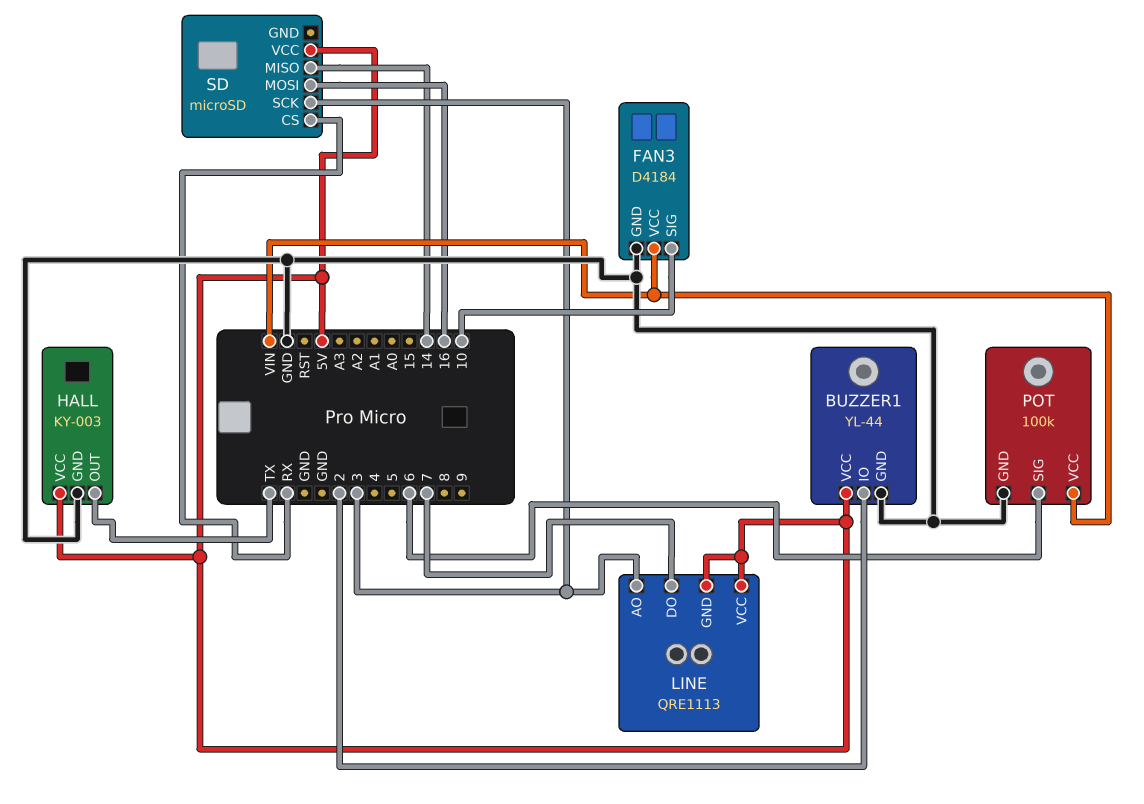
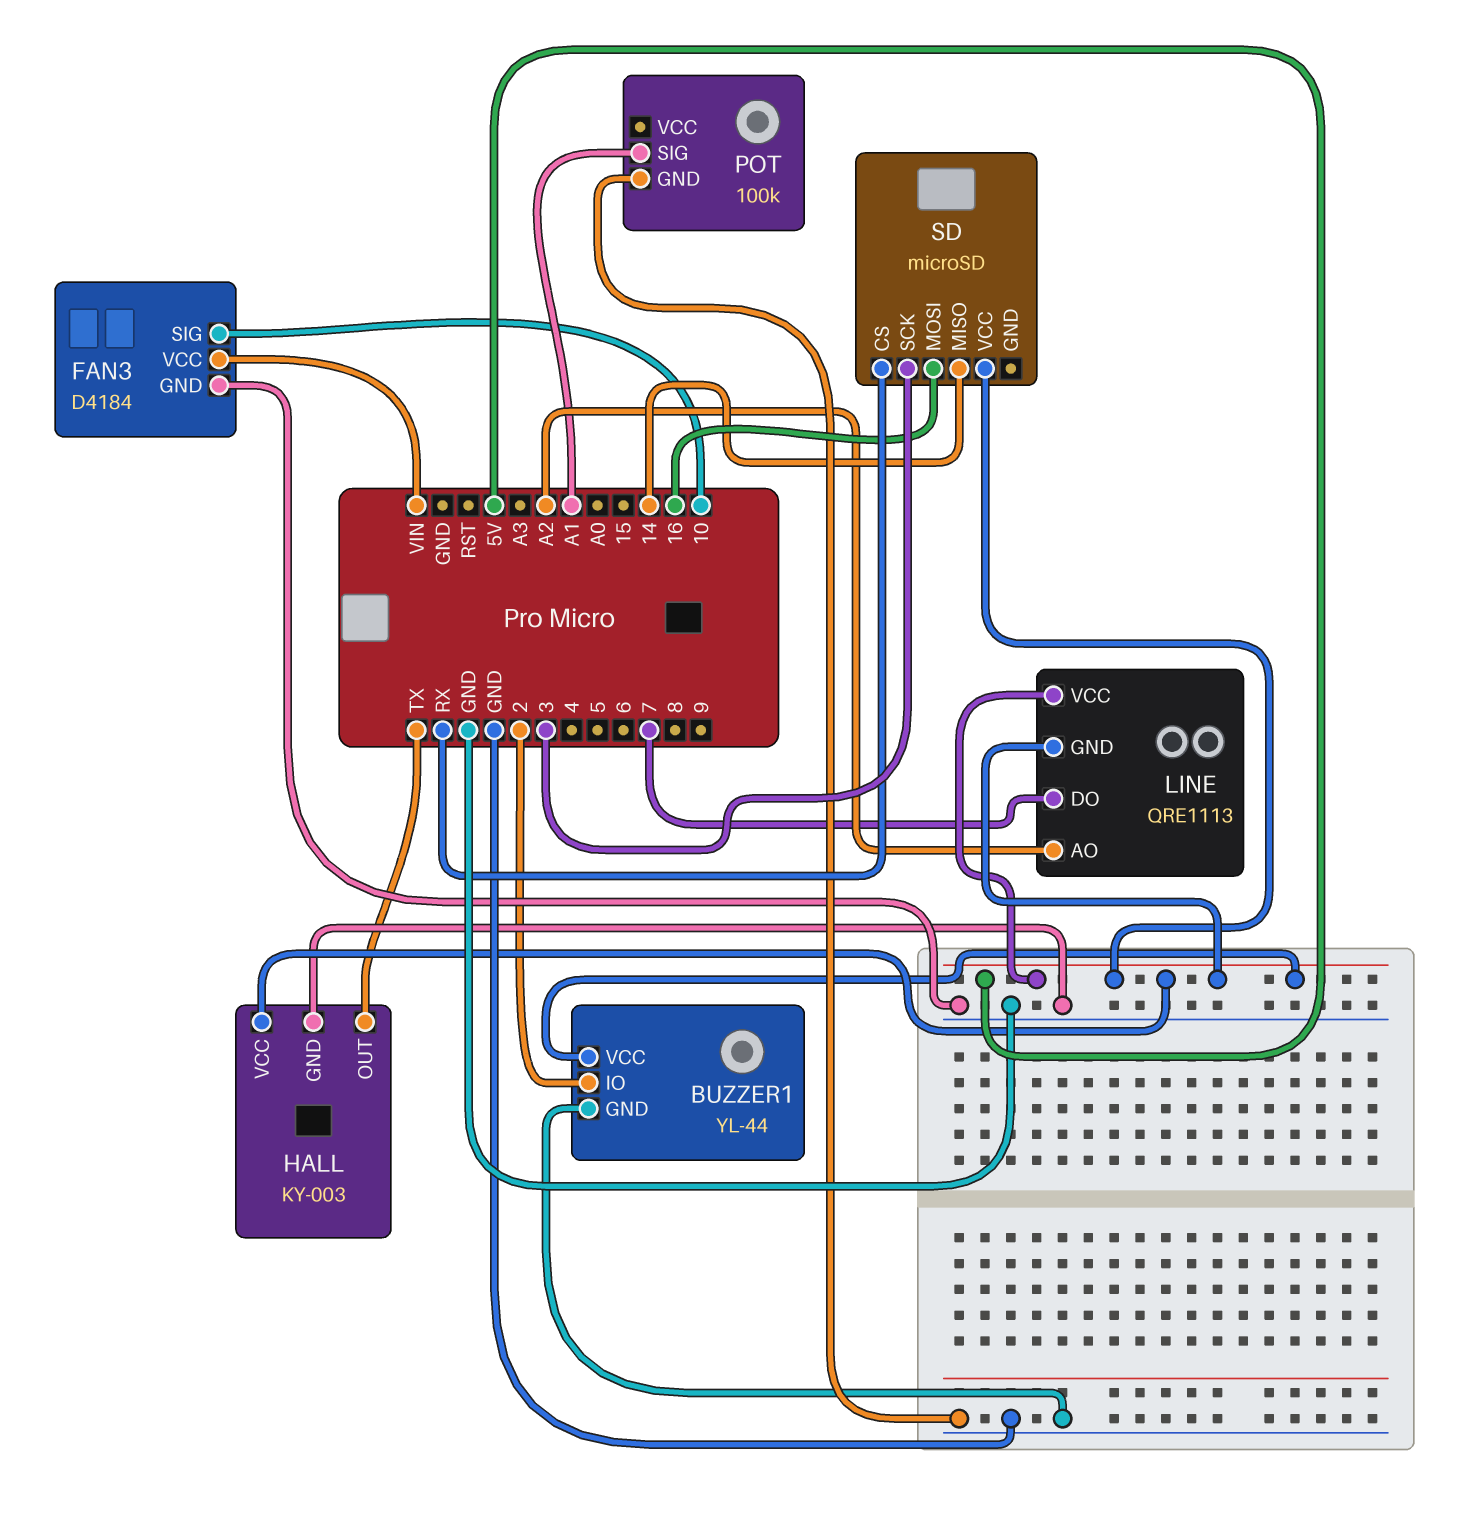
LINE pin AO: 3 -> A2
POT pin SIG: 6 -> A1
POT pin VCC: VIN -> none

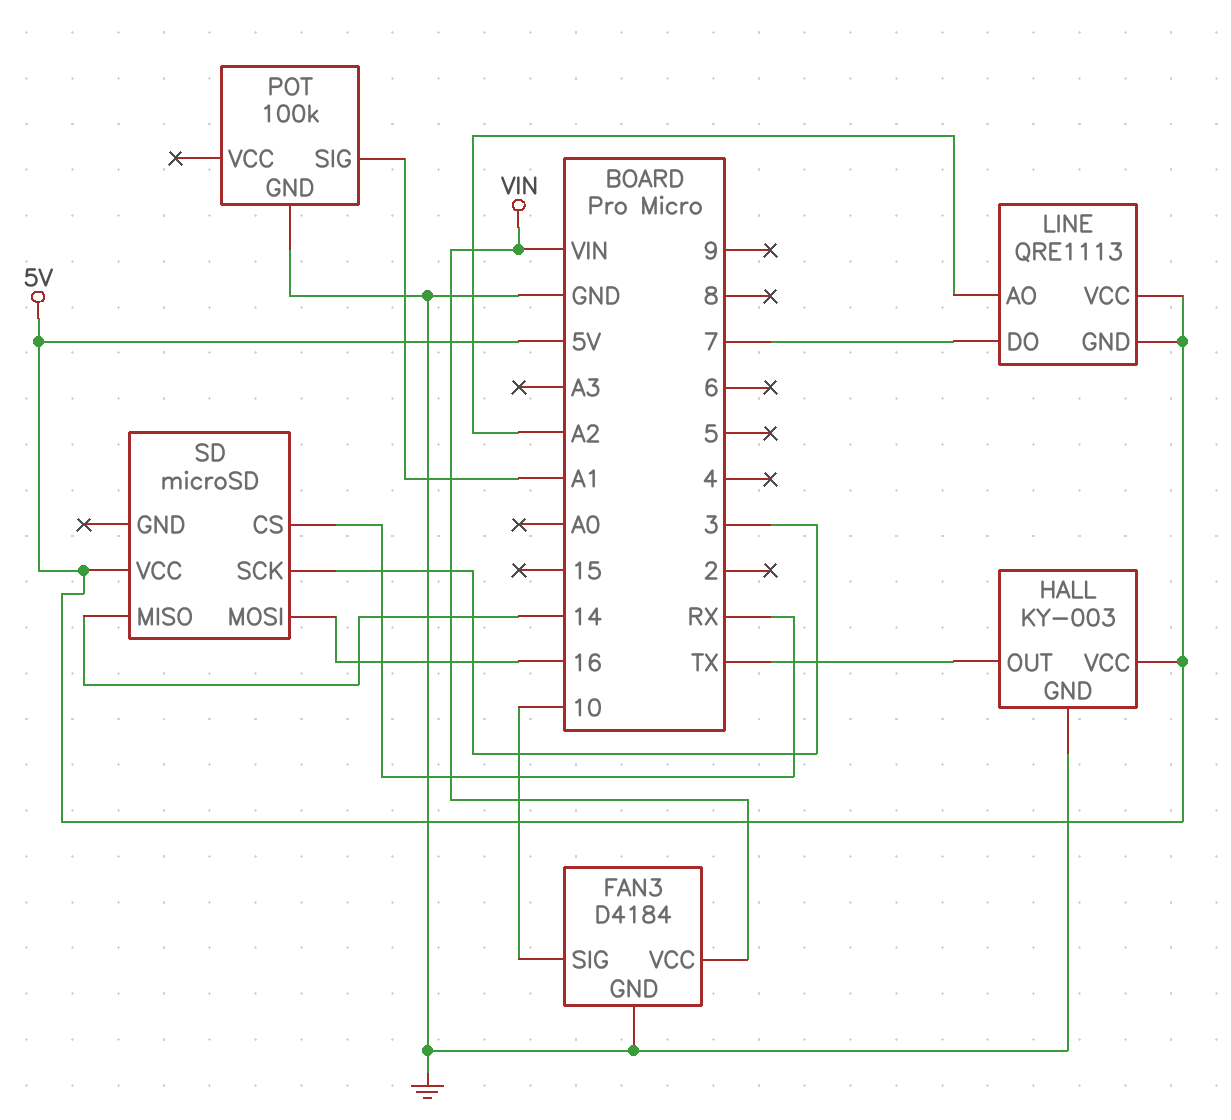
BUZZER1: YL-44 -> none
BUZZER1 pin GND: GND -> none
BUZZER1 pin IO: 2 -> none
BUZZER1 pin VCC: 5V -> none

